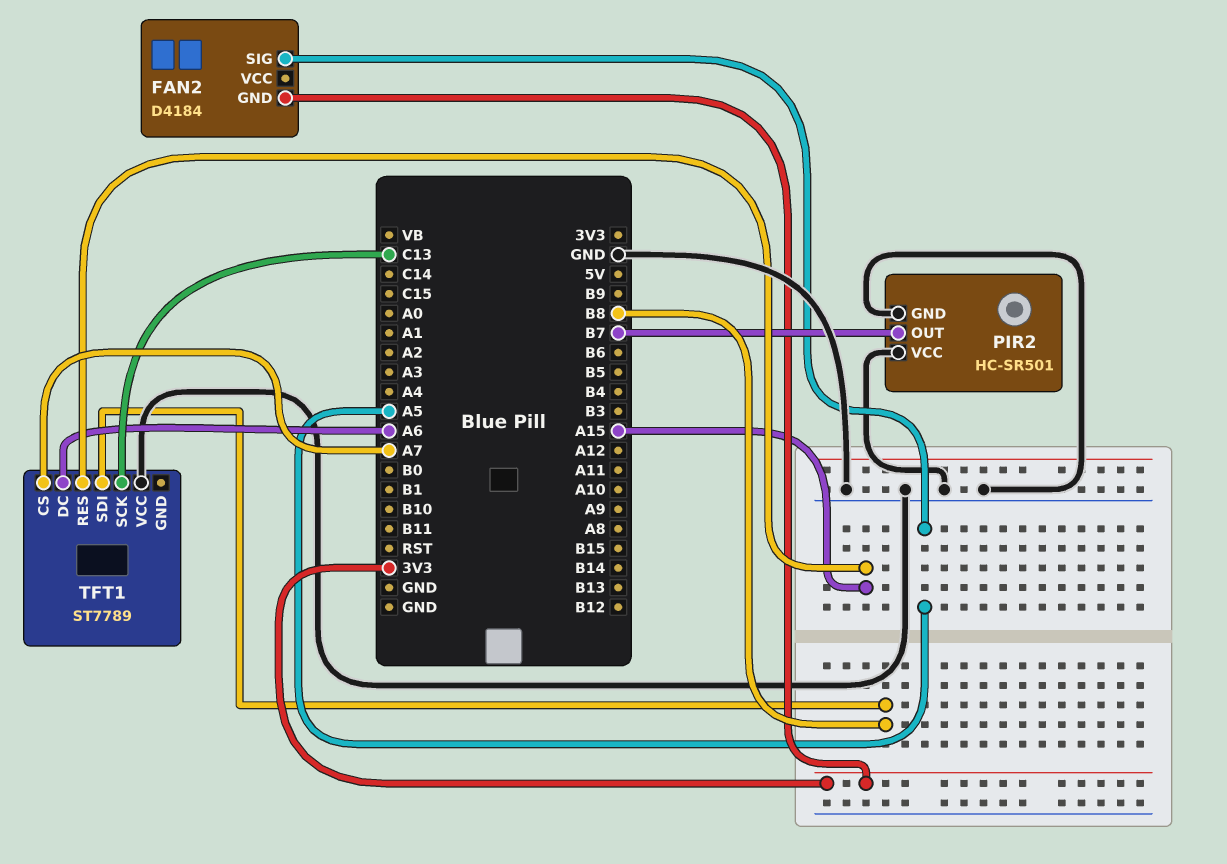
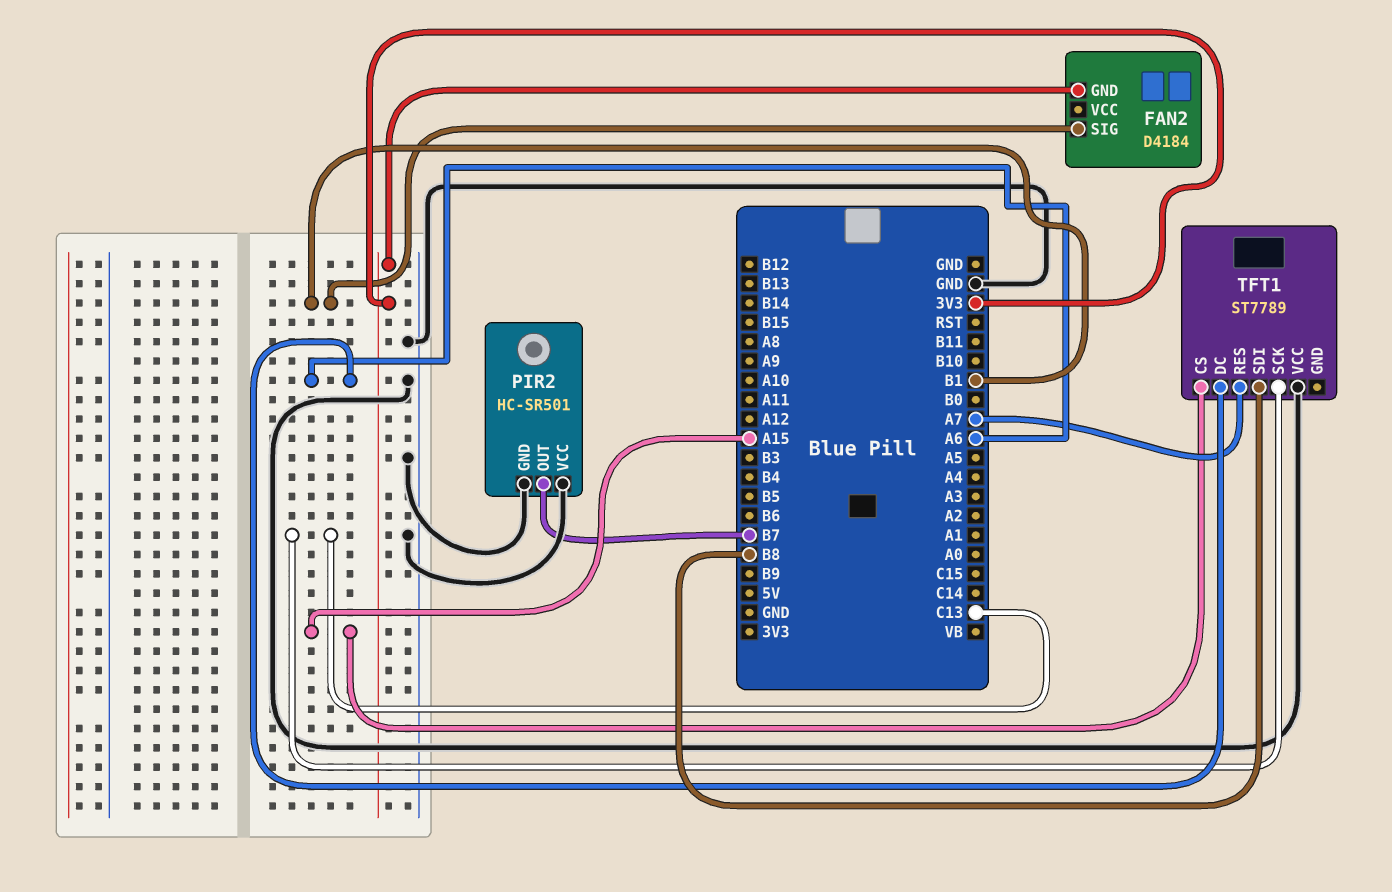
FAN2 pin SIG: A5 -> B1
TFT1 pin CS: A7 -> A15
TFT1 pin RES: A15 -> A7

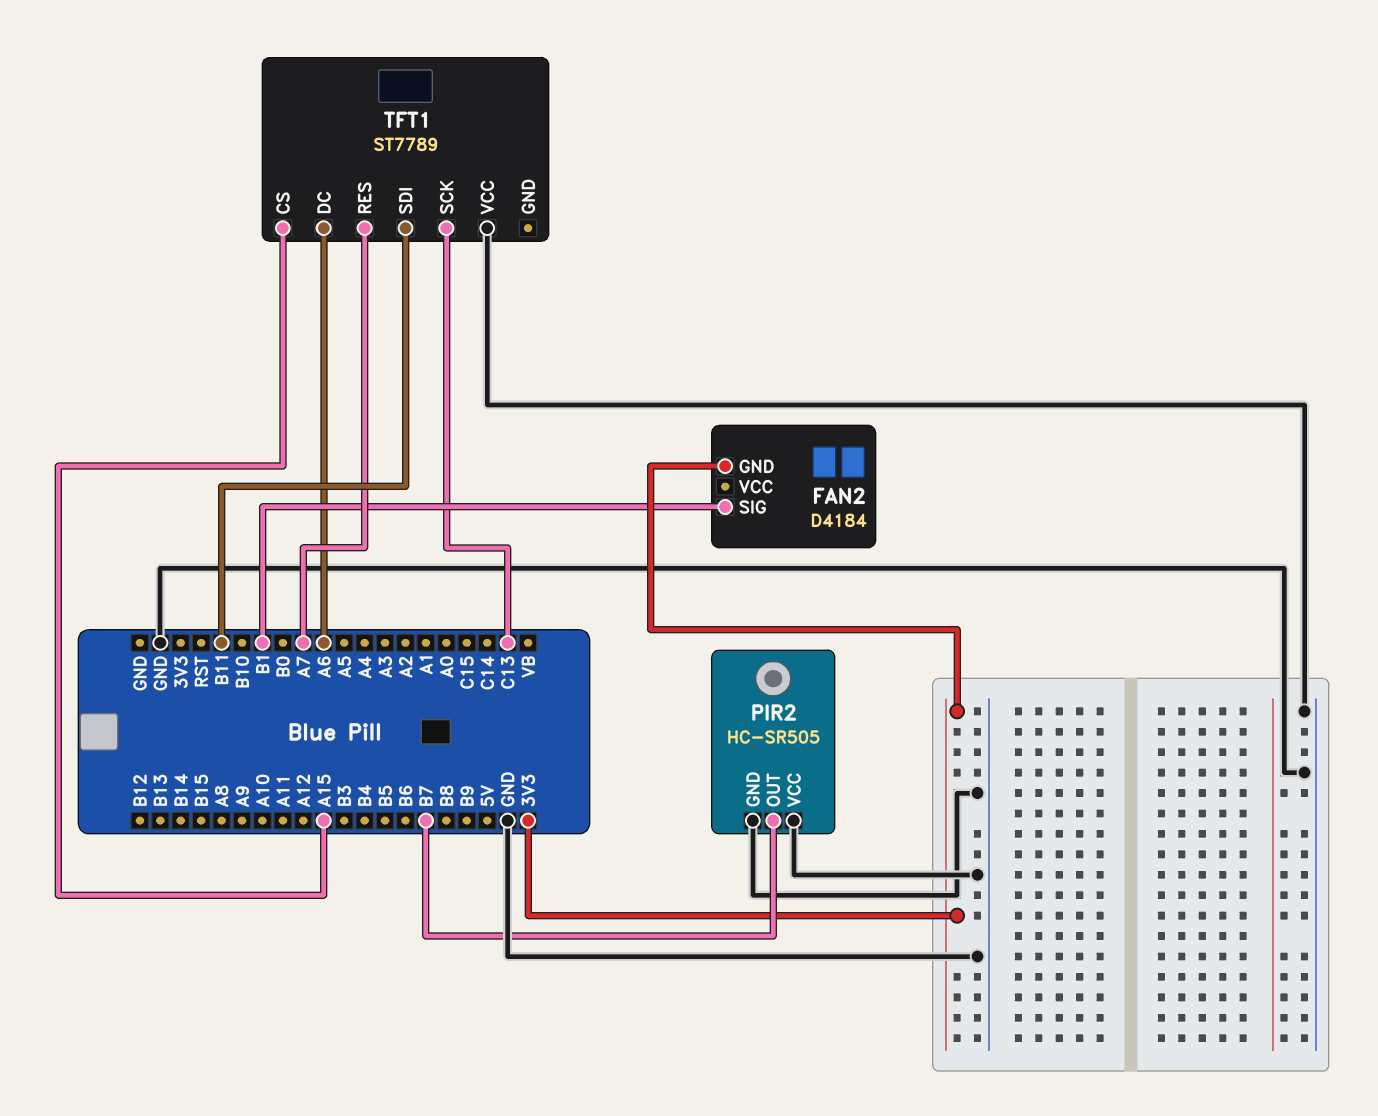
PIR2: HC-SR501 -> HC-SR505
TFT1 pin SDI: B8 -> B11

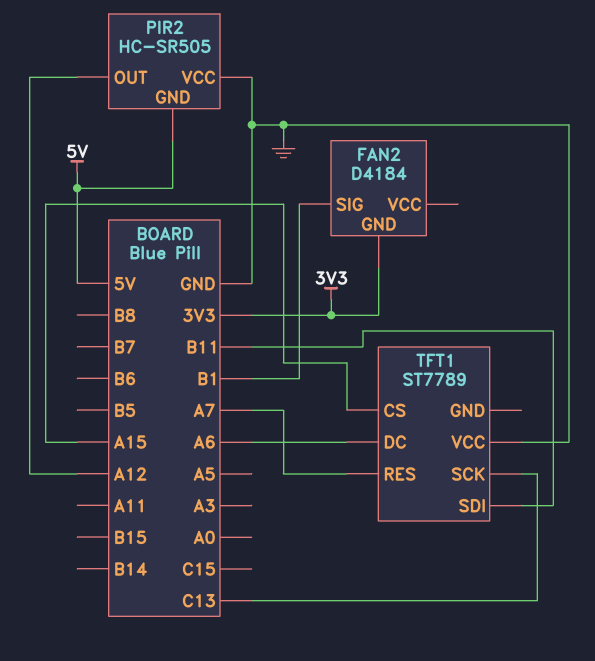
PIR2 pin GND: GND -> 5V
PIR2 pin OUT: B7 -> A12

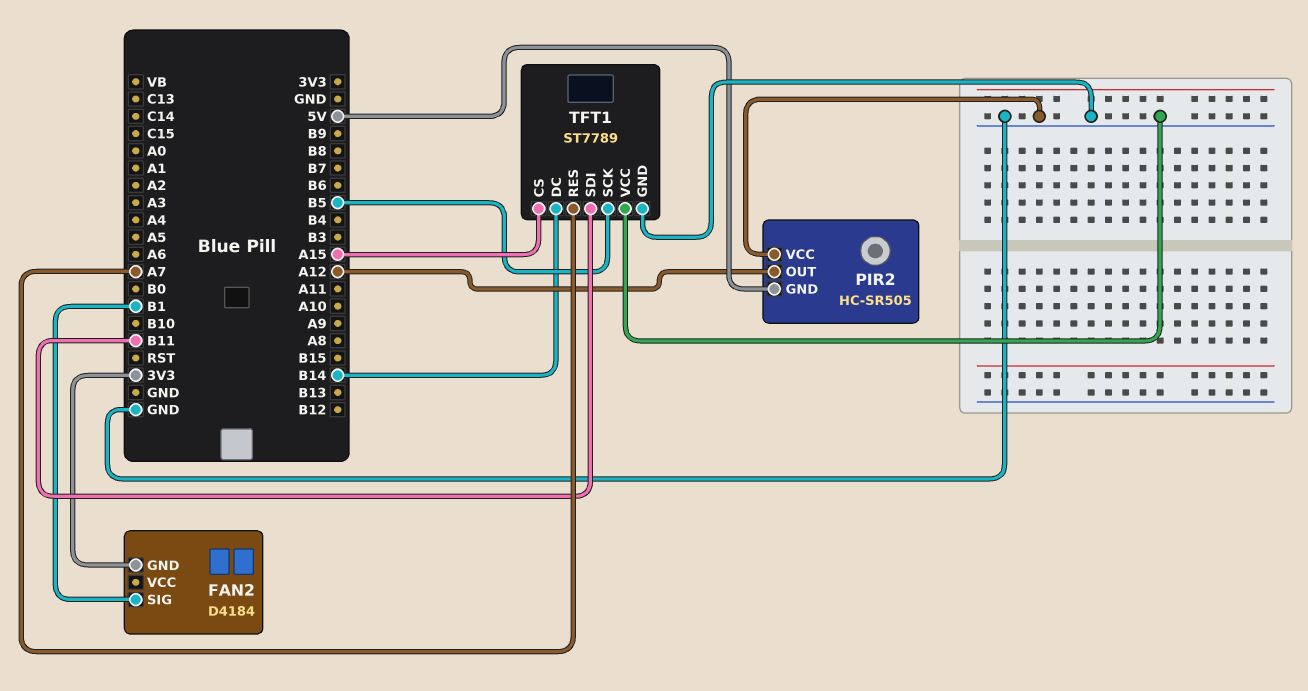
TFT1 pin DC: A6 -> B14
TFT1 pin GND: none -> GND
TFT1 pin SCK: C13 -> B5

